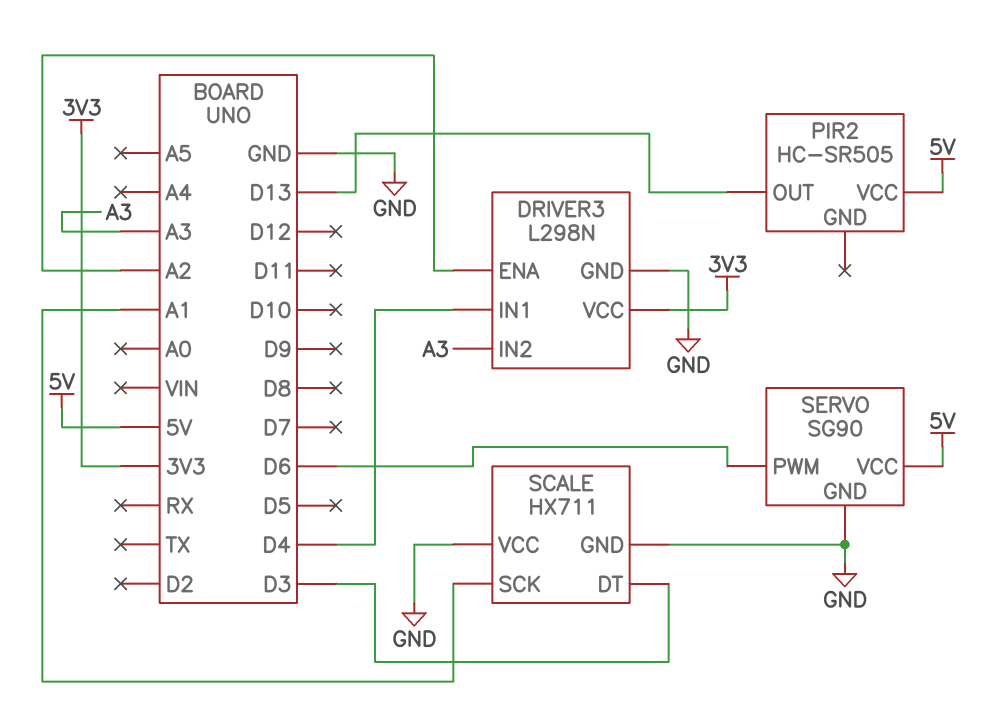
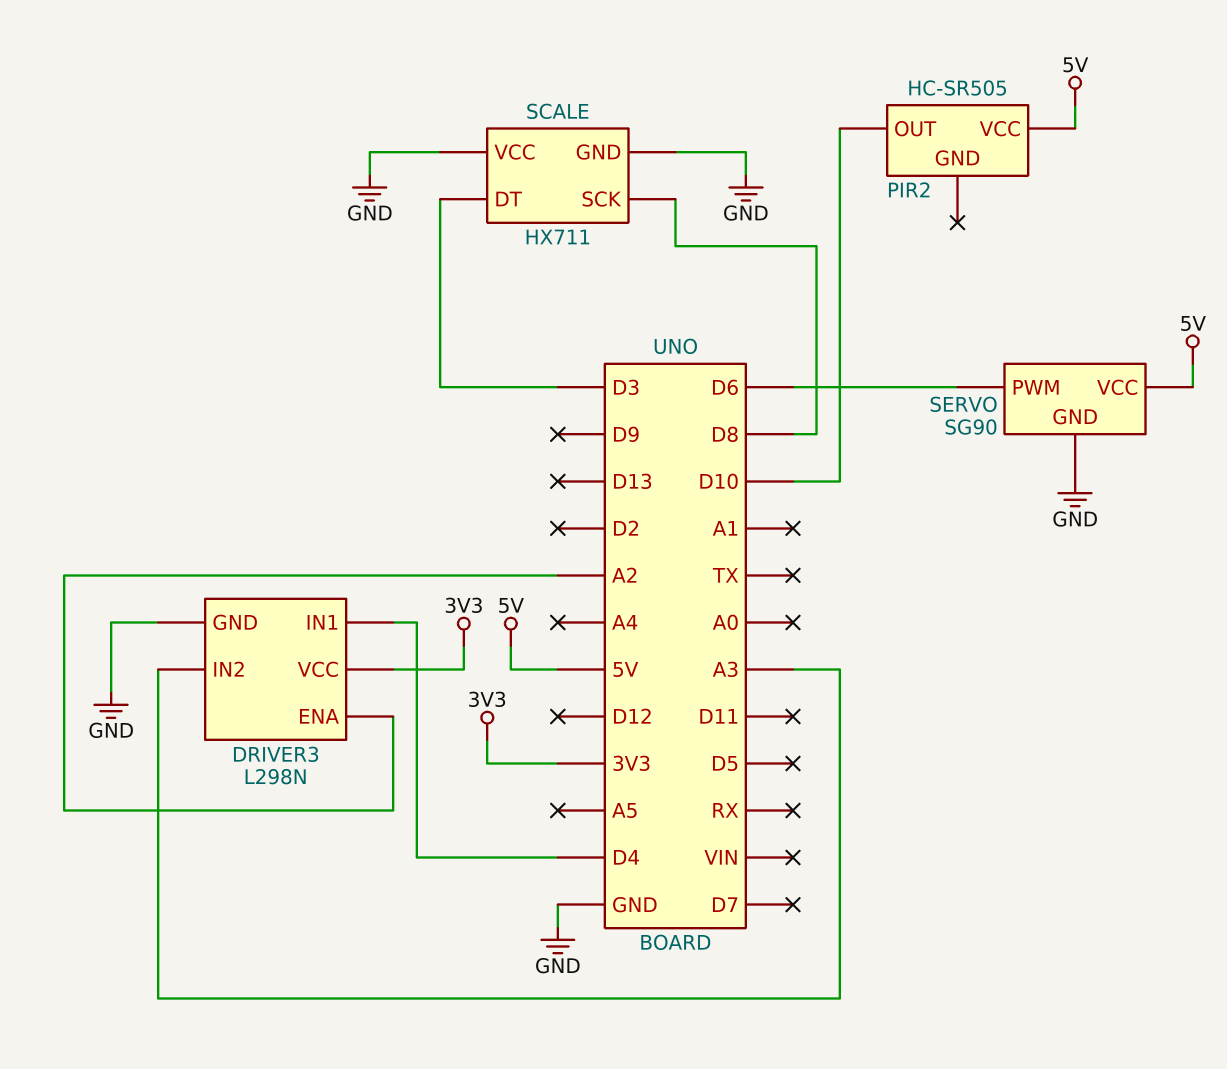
PIR2 pin OUT: D13 -> D10
SCALE pin SCK: A1 -> D8

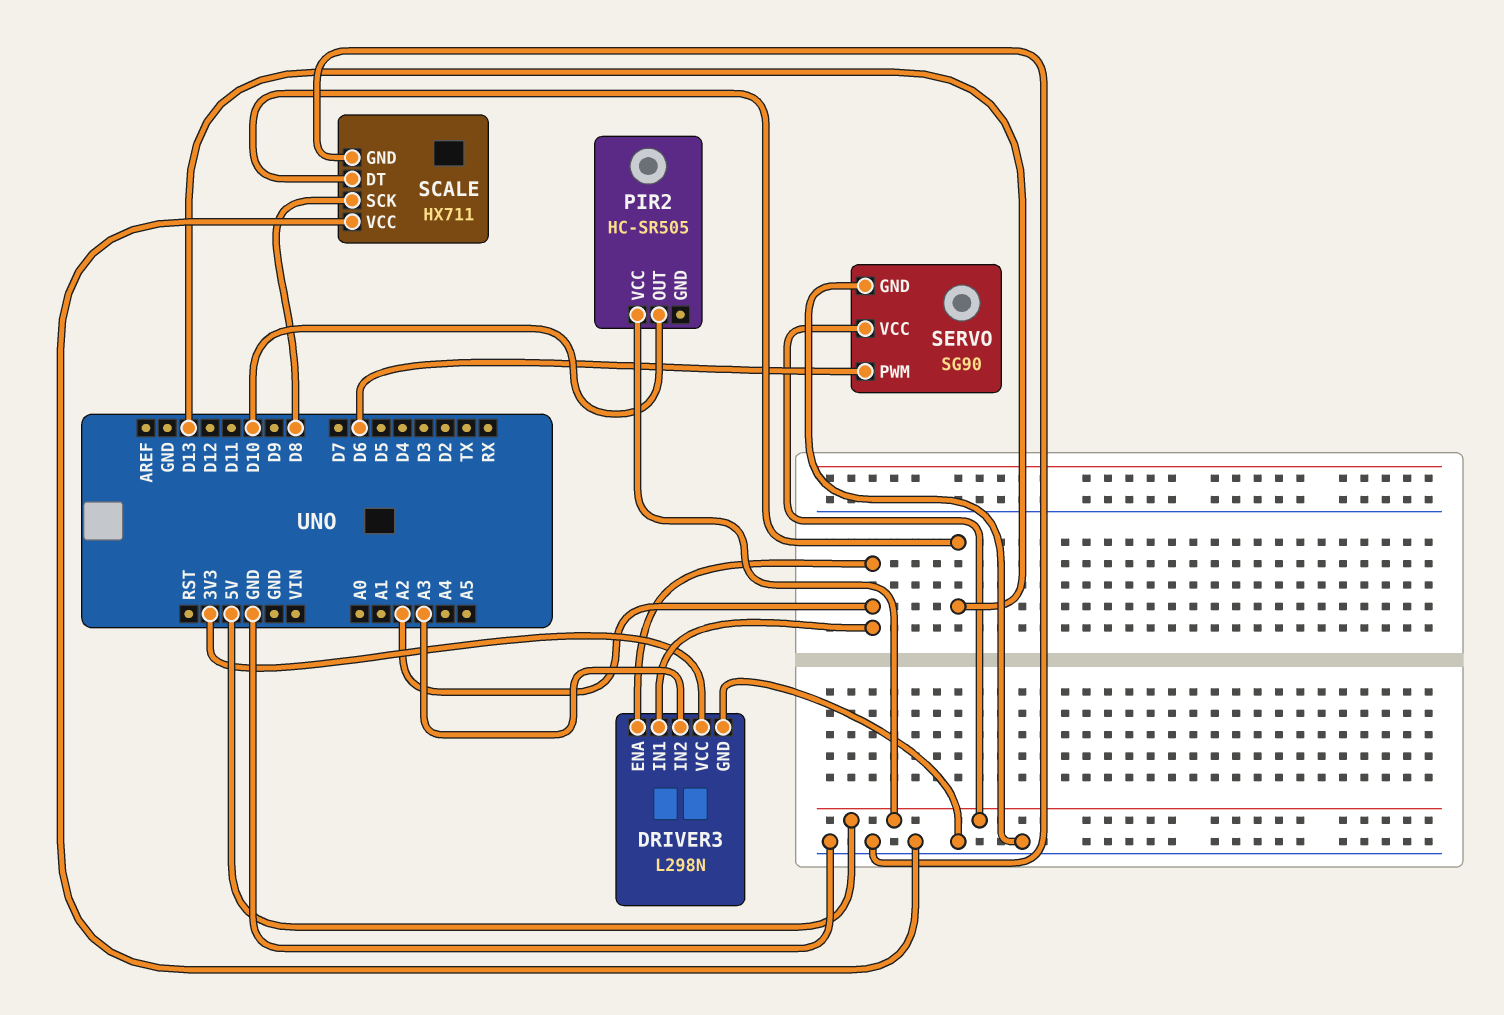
DRIVER3 pin IN1: D4 -> A2
SCALE pin DT: D3 -> D13

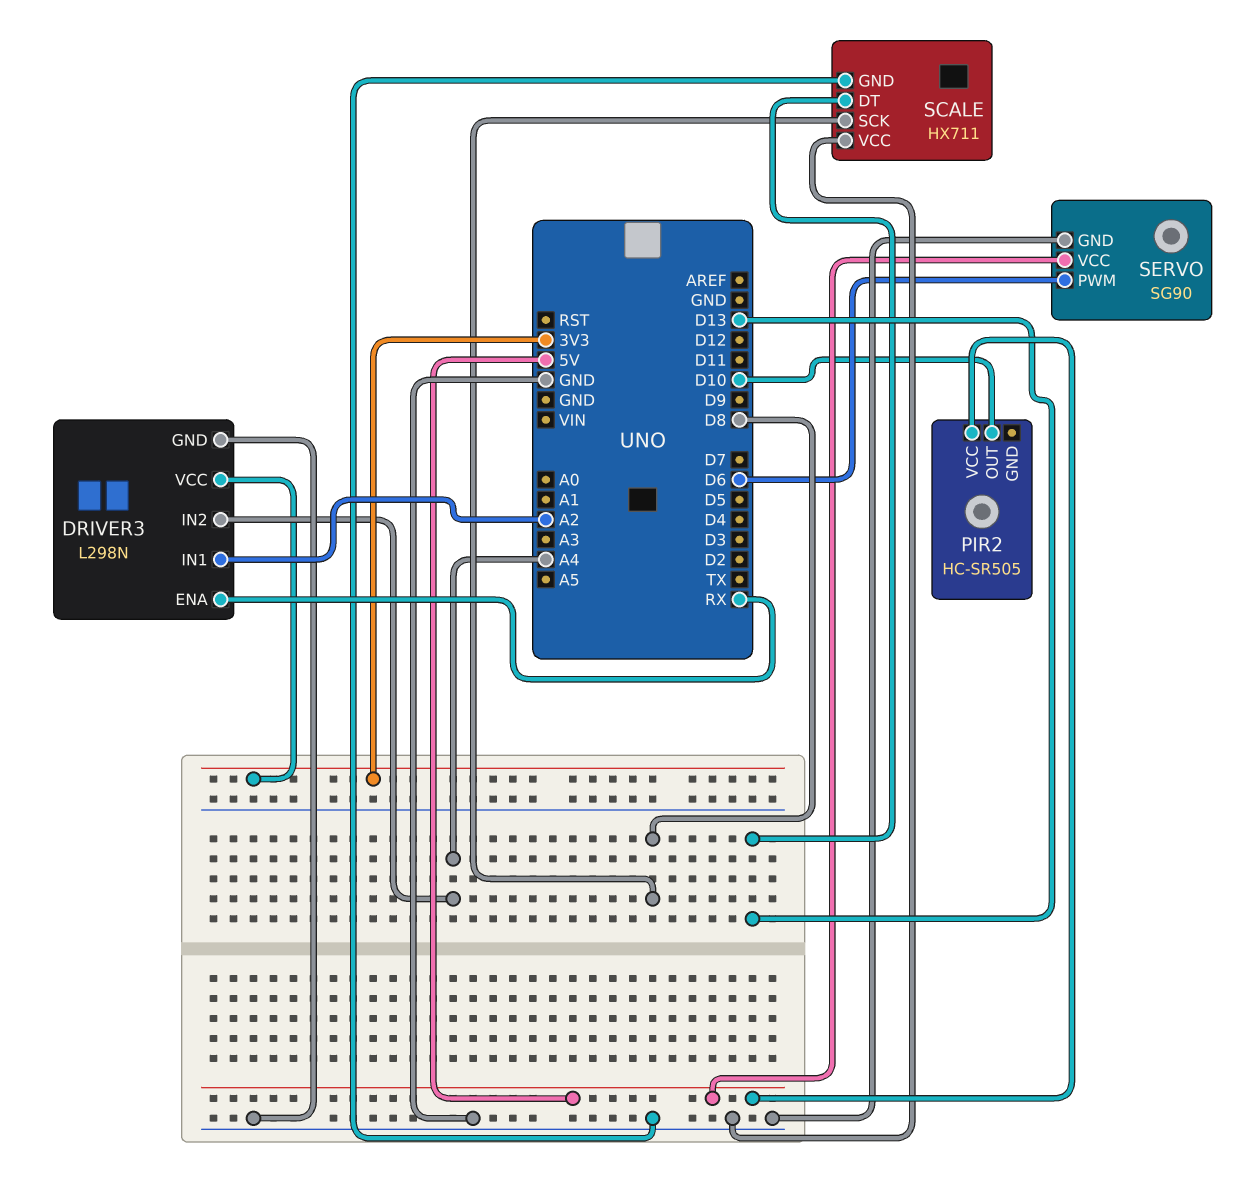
DRIVER3 pin ENA: A2 -> RX
DRIVER3 pin IN2: A3 -> A4

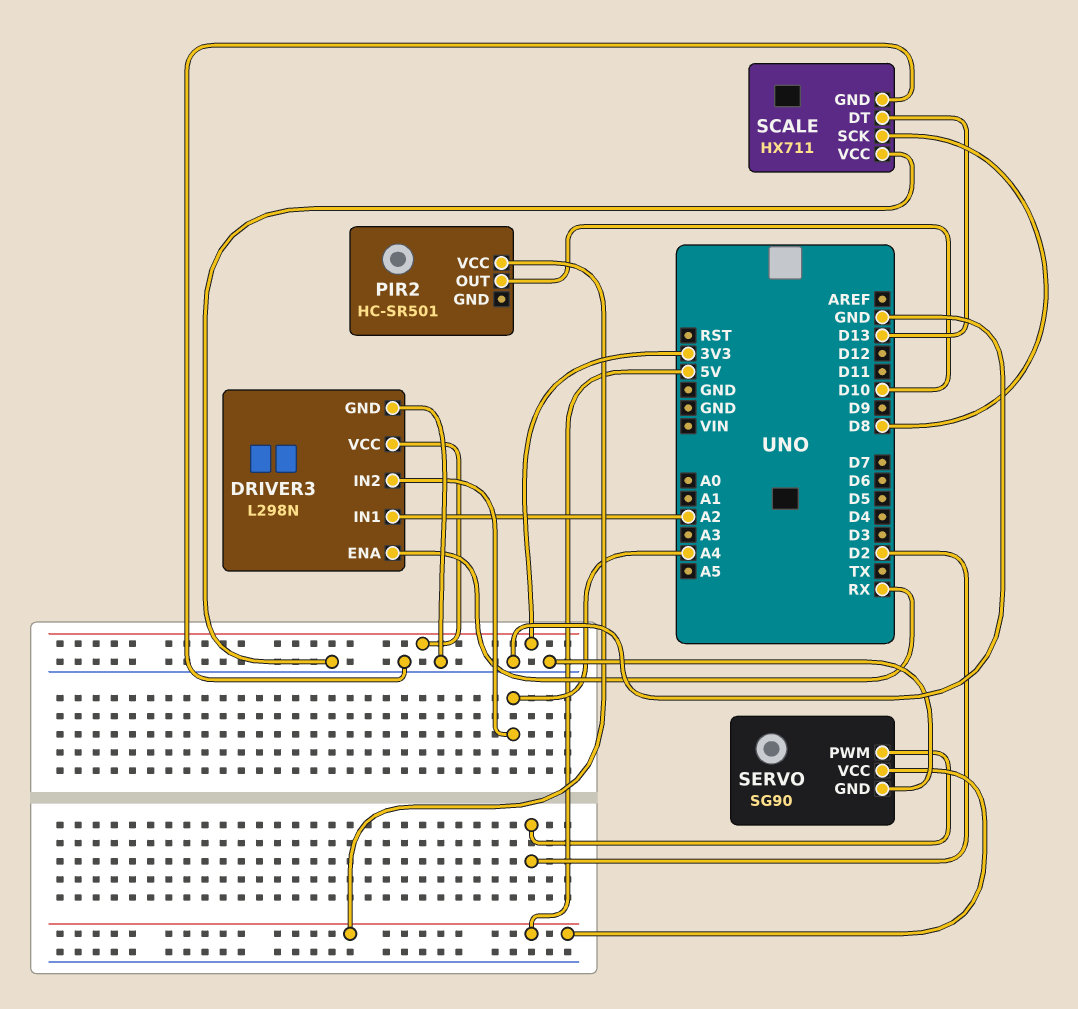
PIR2: HC-SR505 -> HC-SR501
SERVO pin PWM: D6 -> D2

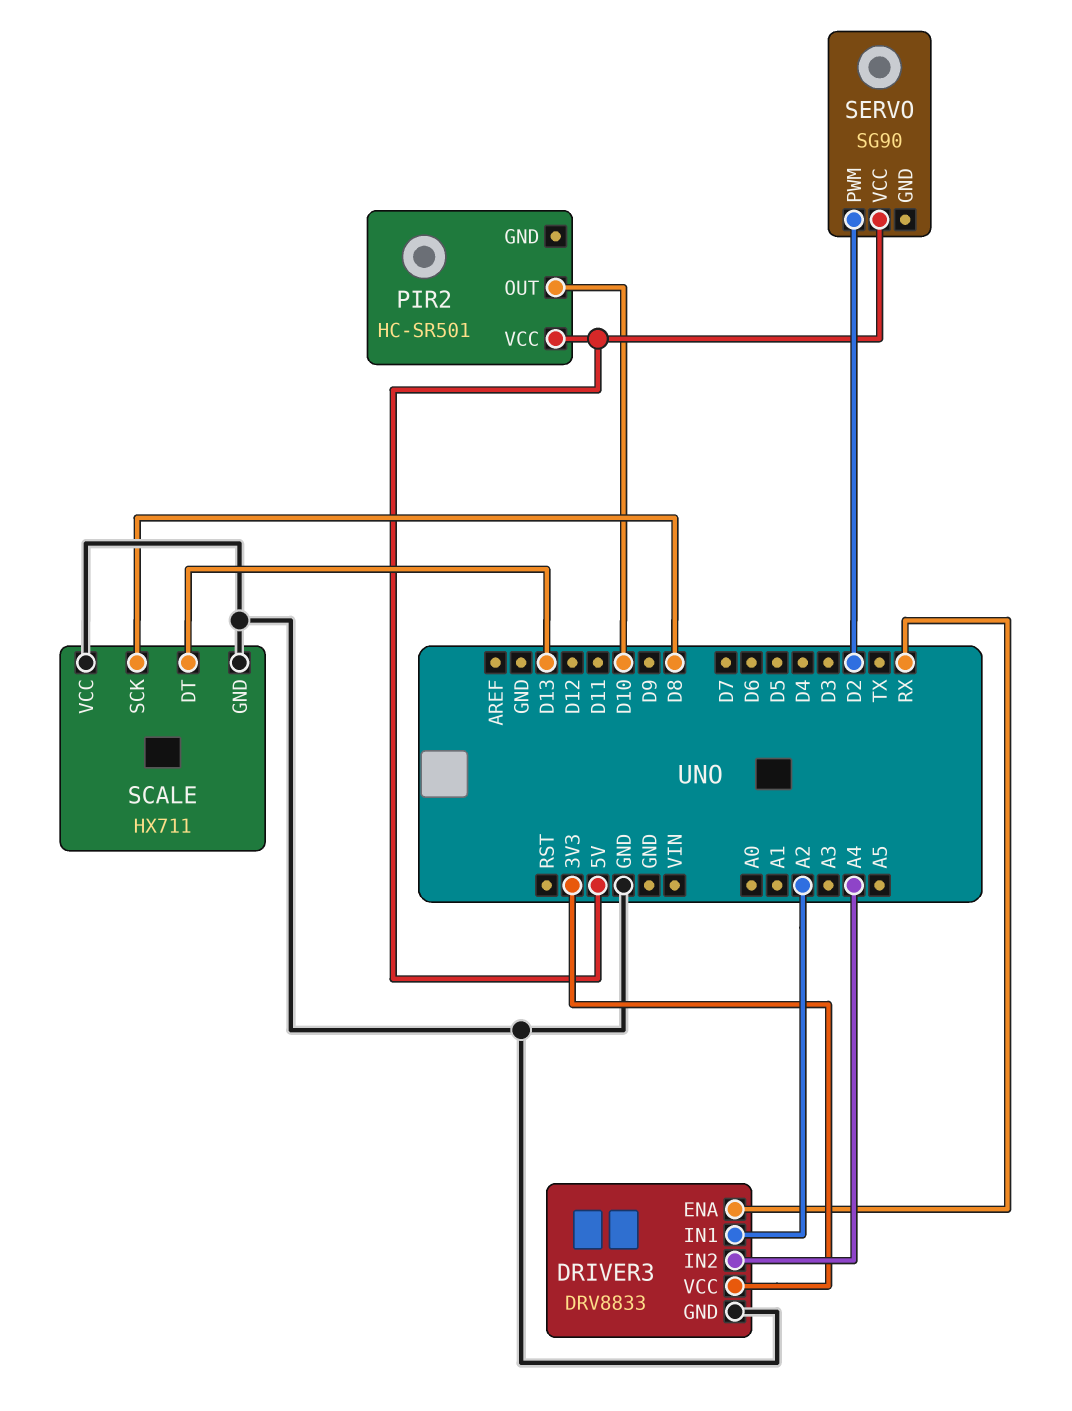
DRIVER3: L298N -> DRV8833
SERVO pin GND: GND -> none

